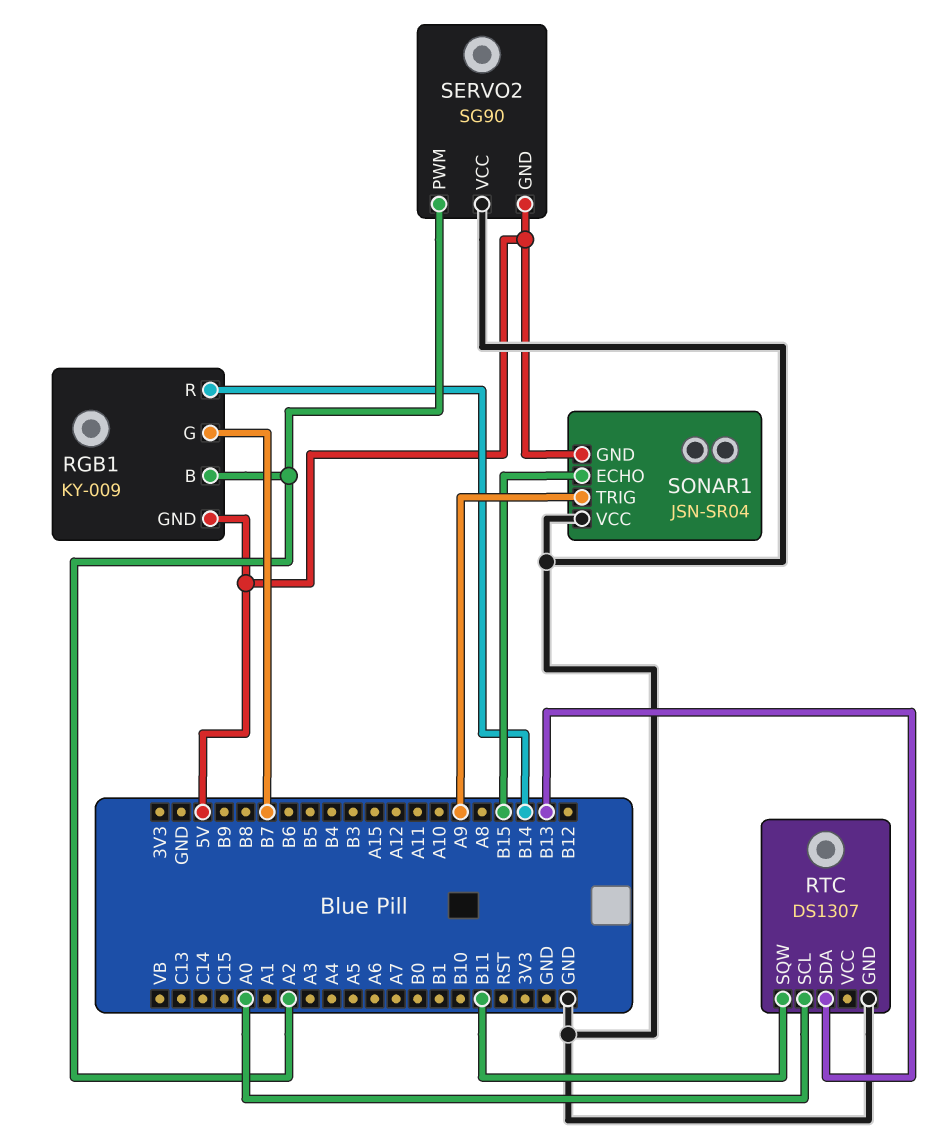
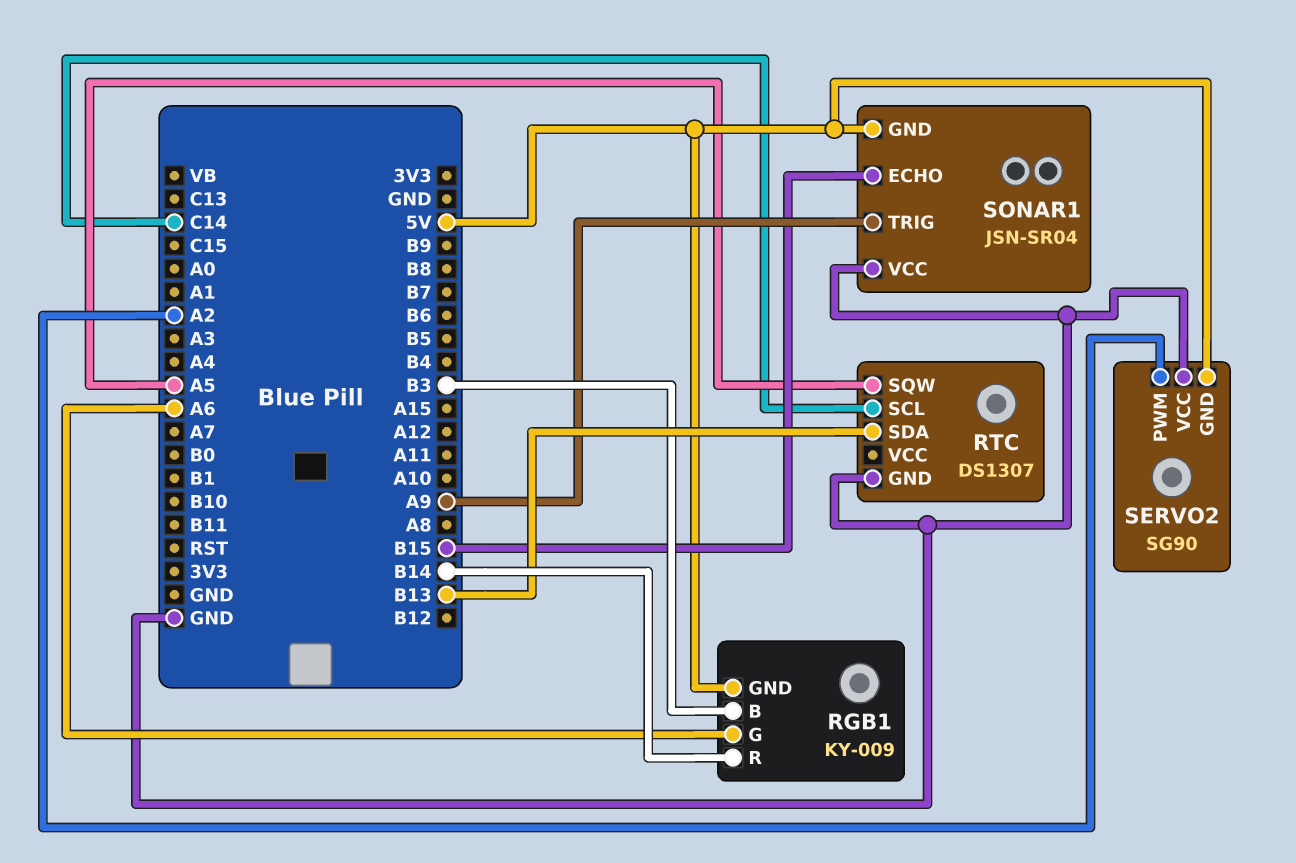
RGB1 pin B: A2 -> B3
RGB1 pin G: B7 -> A6
RTC pin SCL: A0 -> C14
RTC pin SQW: B11 -> A5

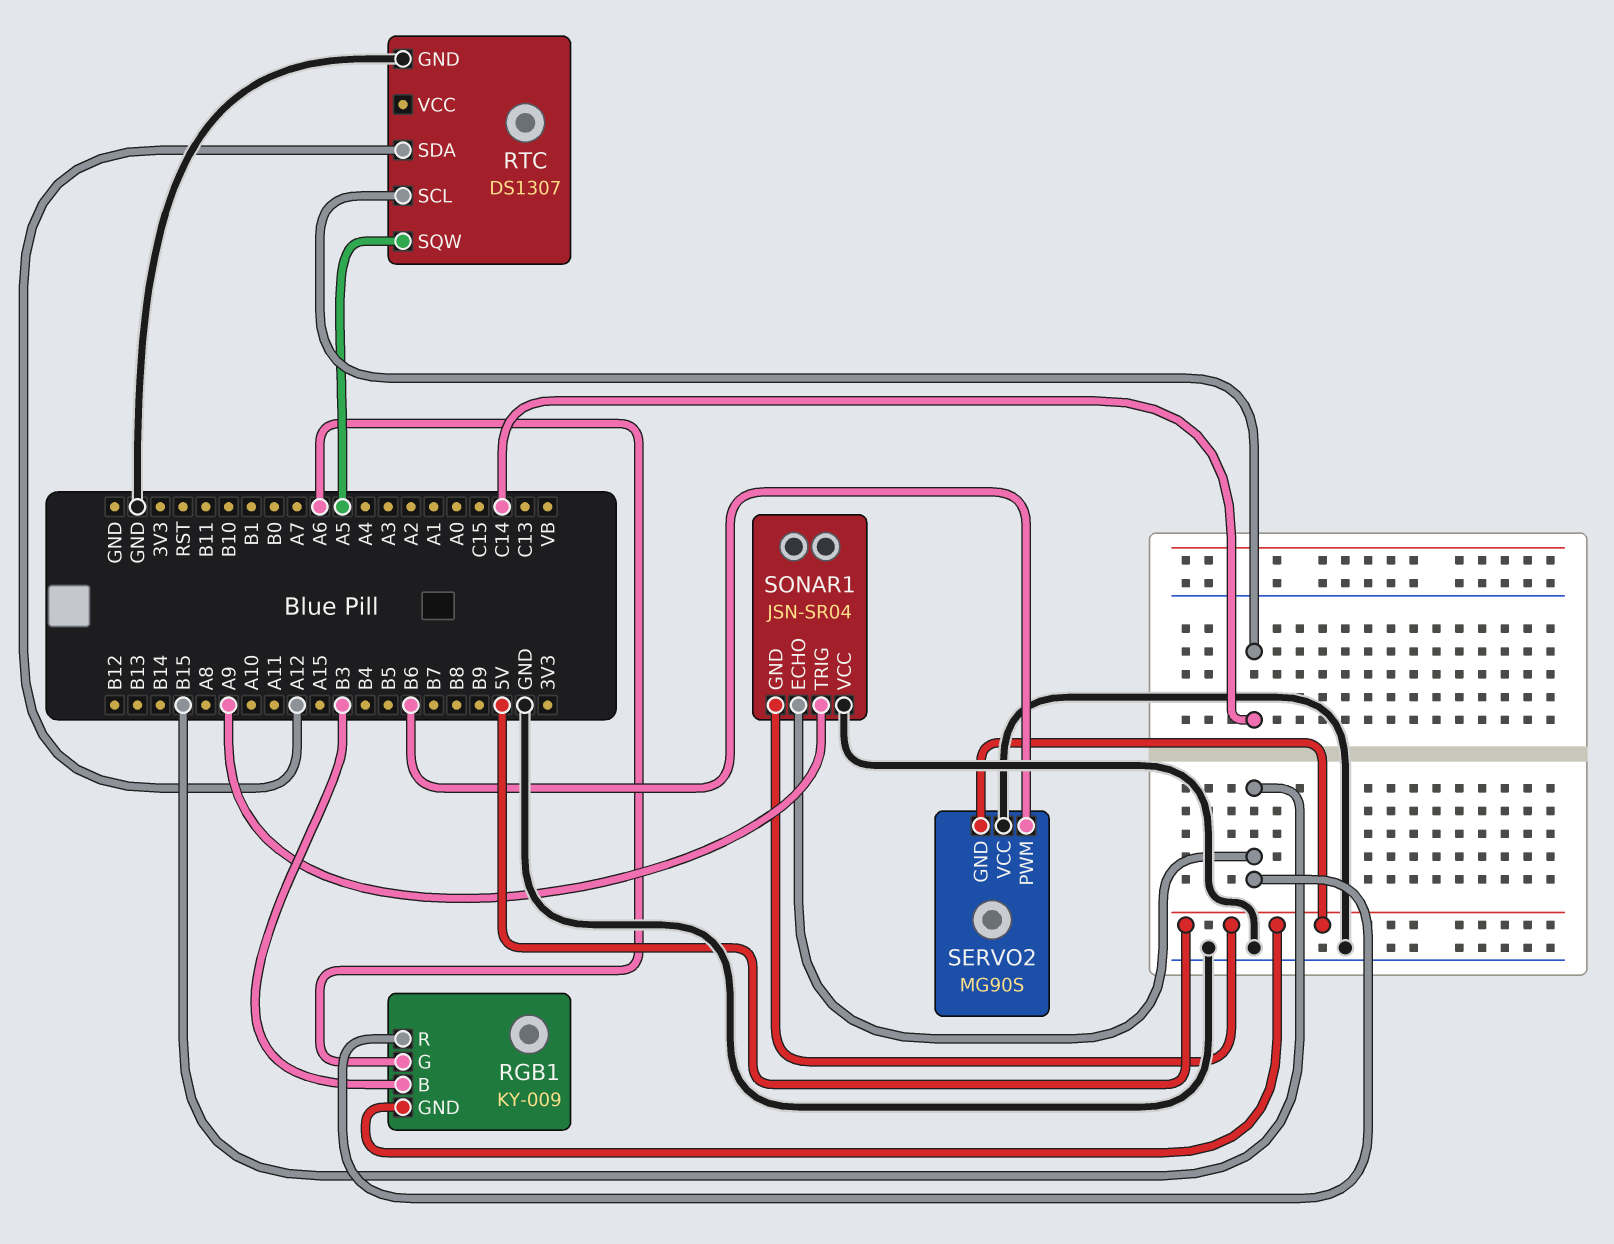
RGB1 pin R: B14 -> B15
RTC pin SDA: B13 -> A12
SERVO2: SG90 -> MG90S
SERVO2 pin PWM: A2 -> B6

